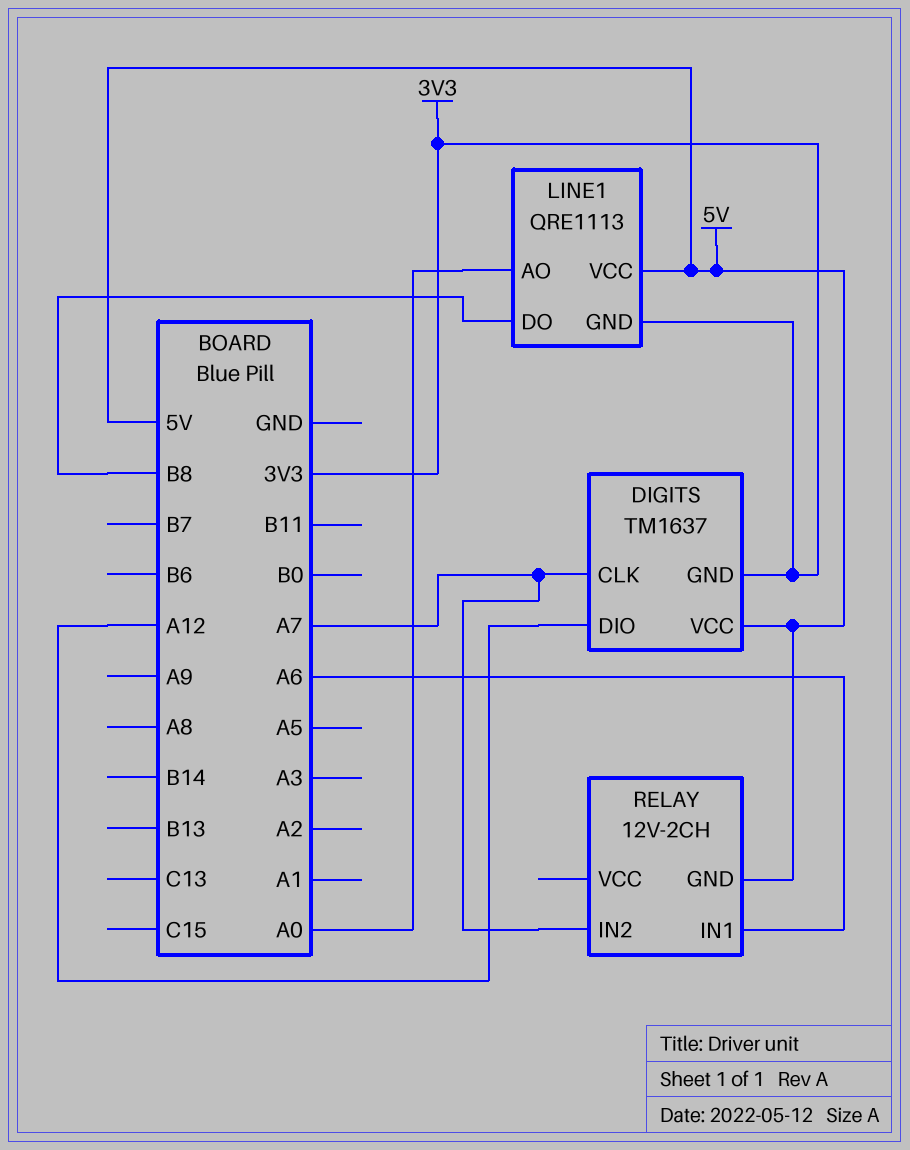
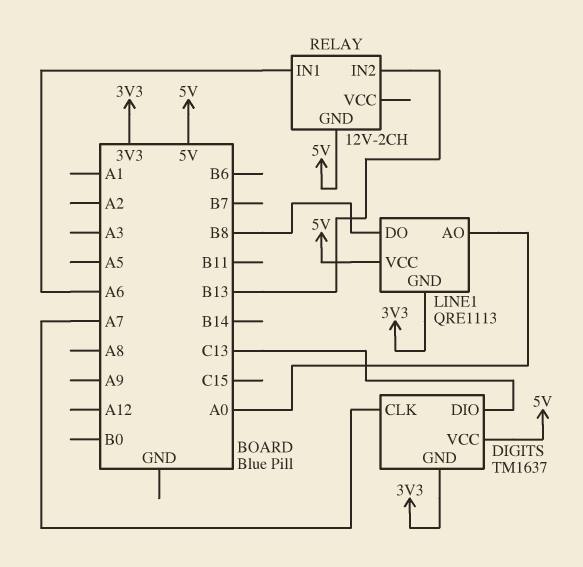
DIGITS pin DIO: A12 -> C13
RELAY pin IN2: A7 -> B13

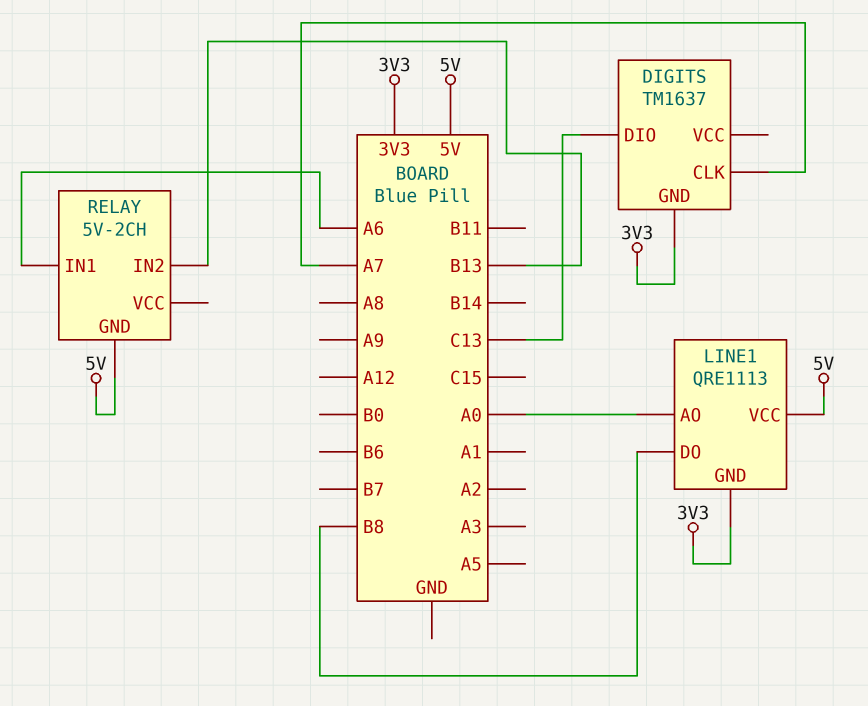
DIGITS pin VCC: 5V -> none
RELAY: 12V-2CH -> 5V-2CH

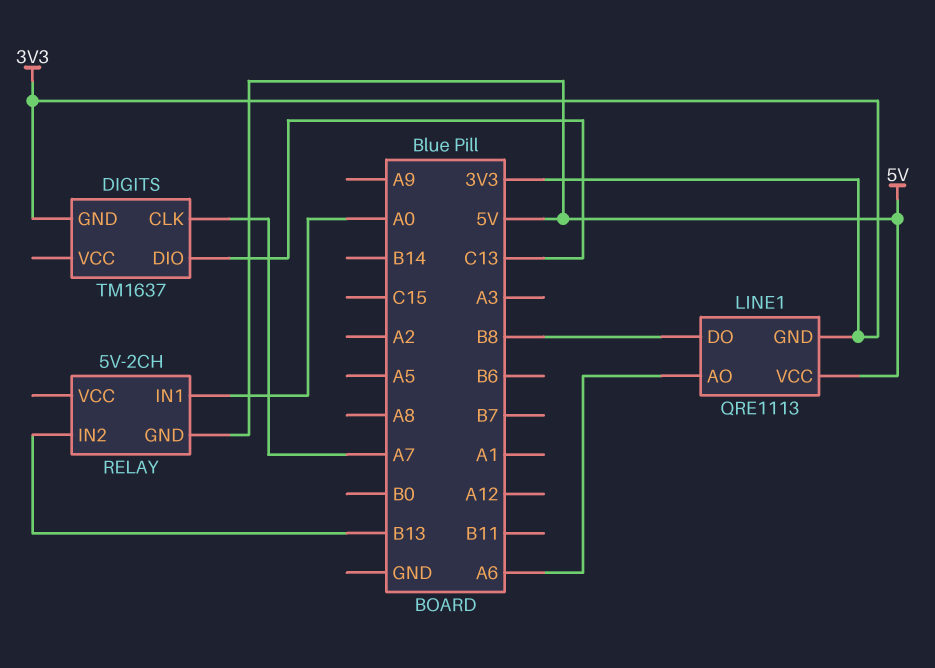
LINE1 pin AO: A0 -> A6
RELAY pin IN1: A6 -> A0

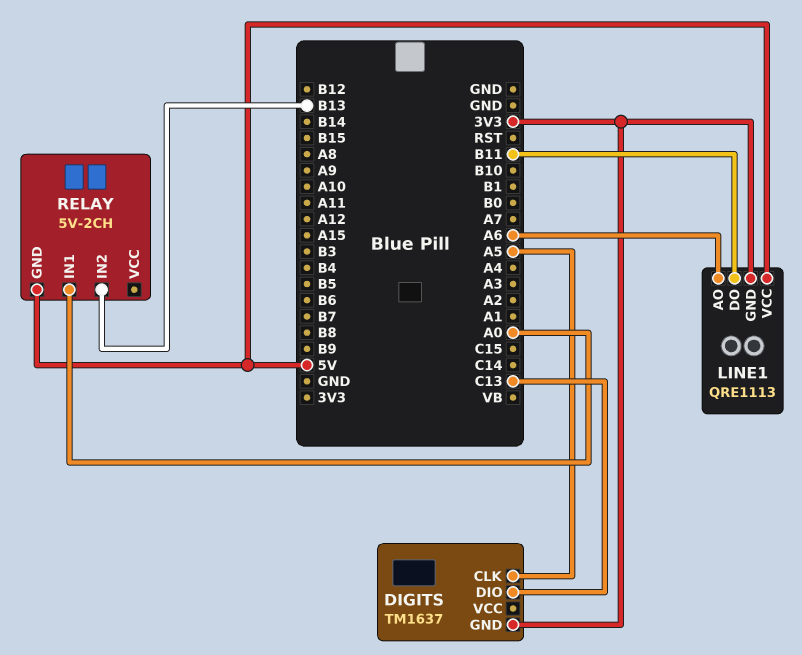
DIGITS pin CLK: A7 -> A5
LINE1 pin DO: B8 -> B11

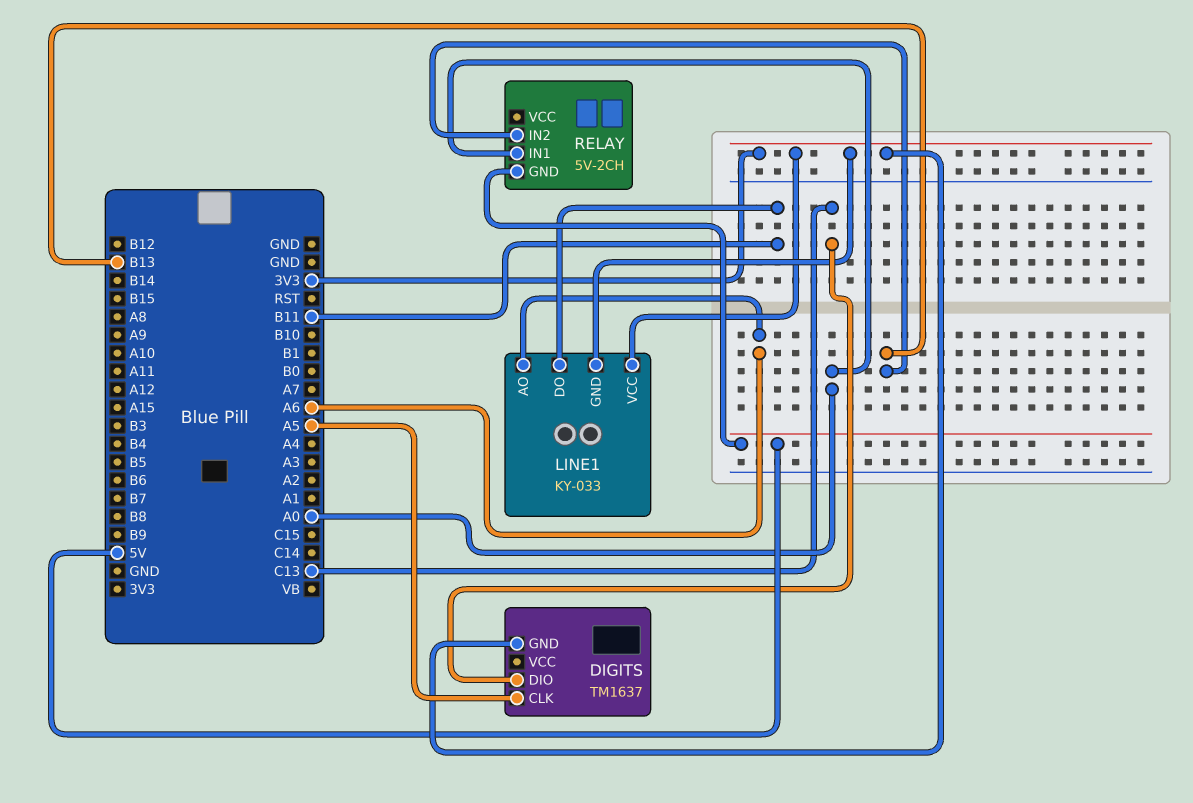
LINE1: QRE1113 -> KY-033
LINE1 pin VCC: 5V -> 3V3

